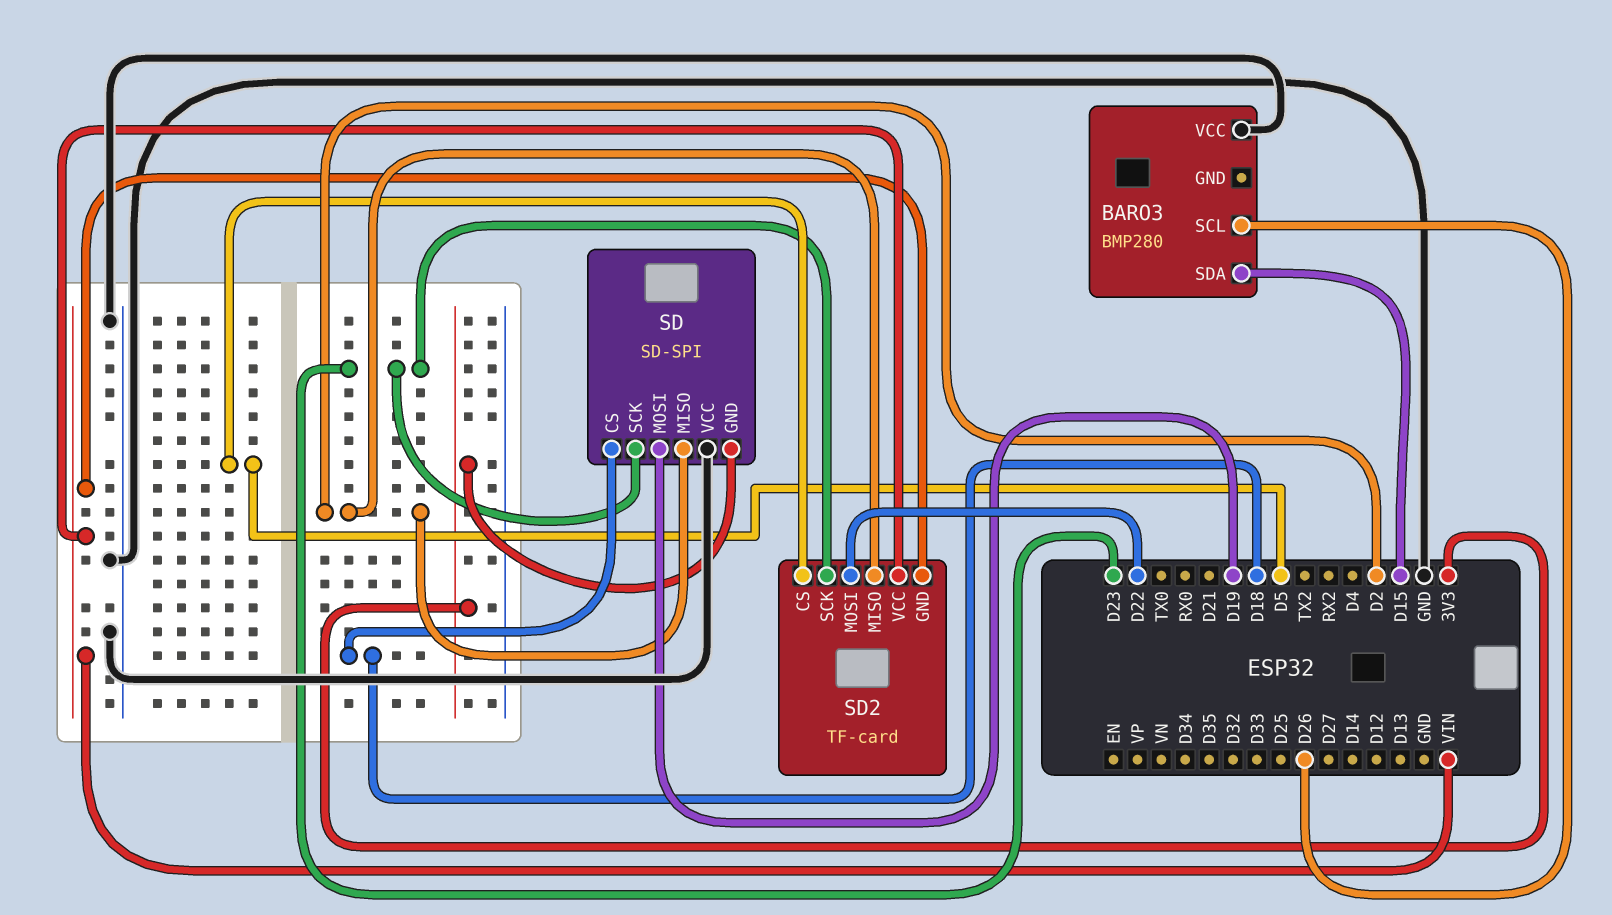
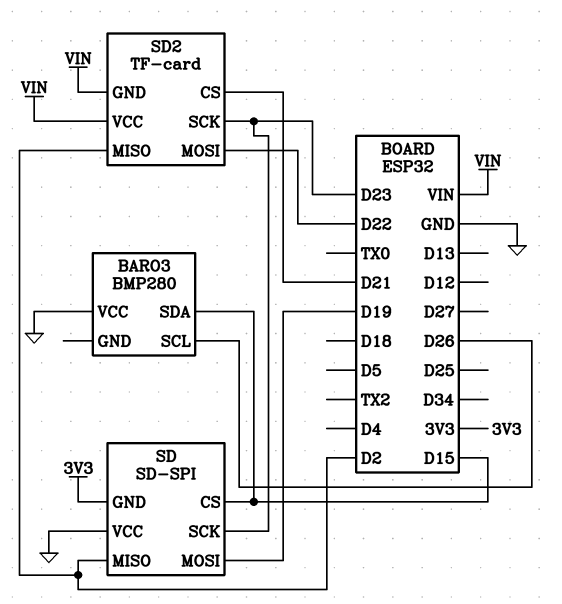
SD pin CS: D18 -> D15
SD2 pin CS: D5 -> D21

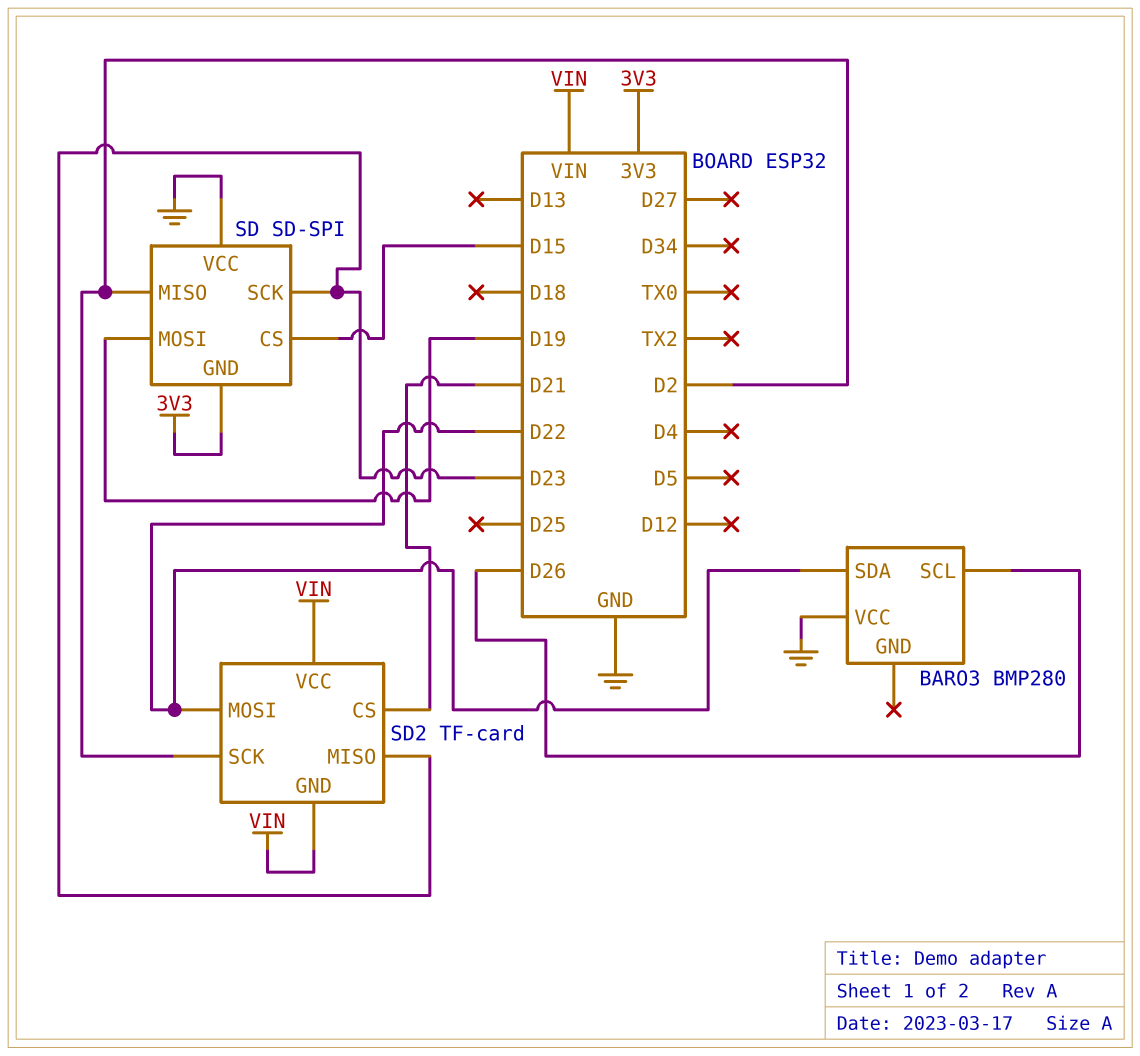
BARO3 pin SDA: D15 -> D22
SD2 pin MISO: D2 -> D23
SD2 pin SCK: D23 -> D2

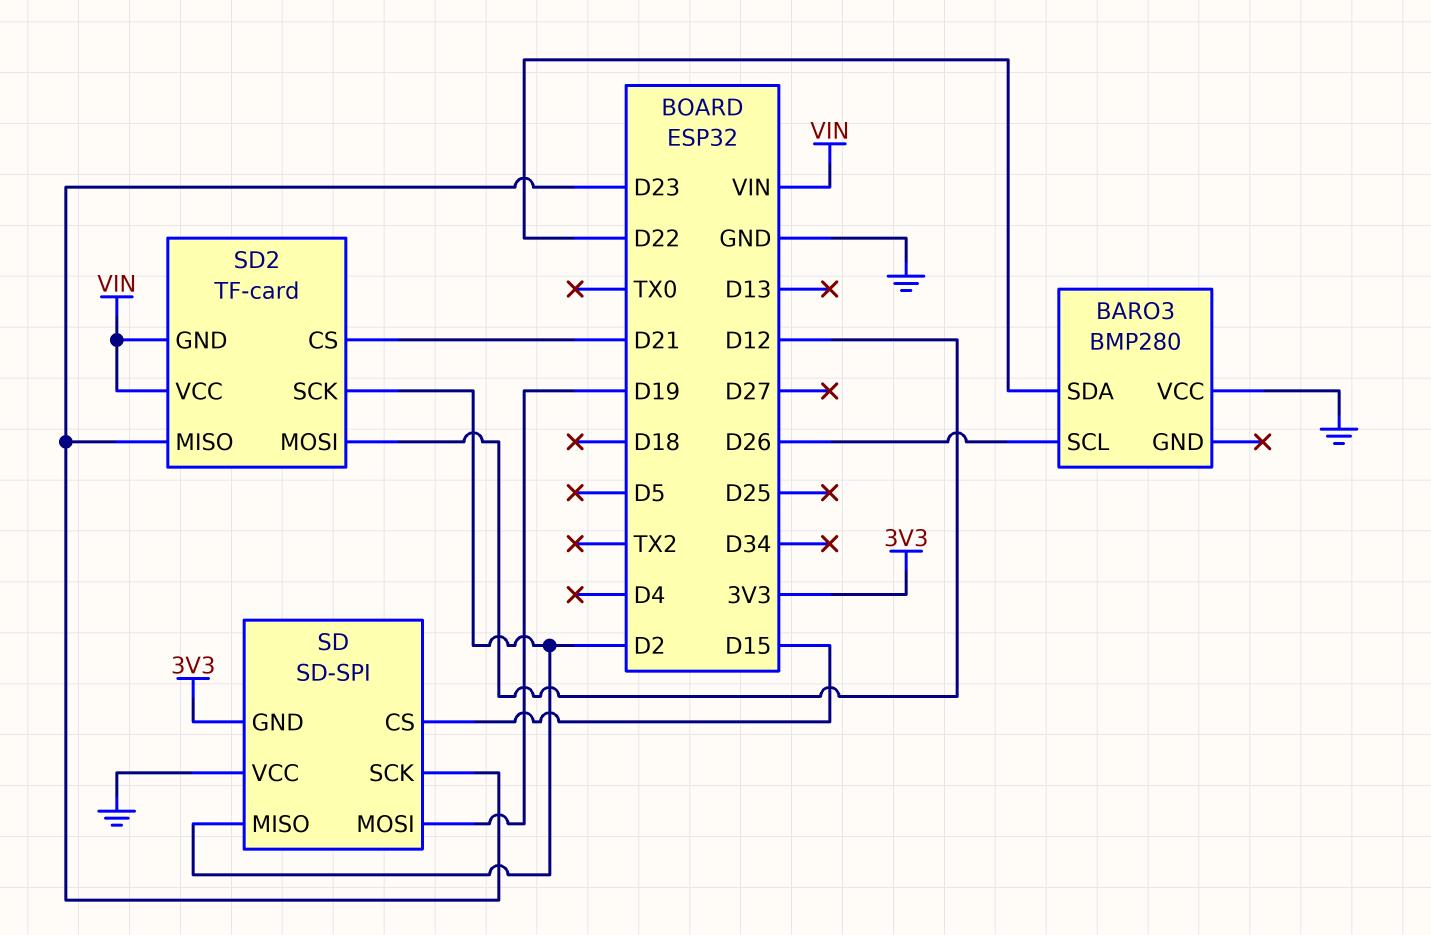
SD2 pin MOSI: D22 -> D12

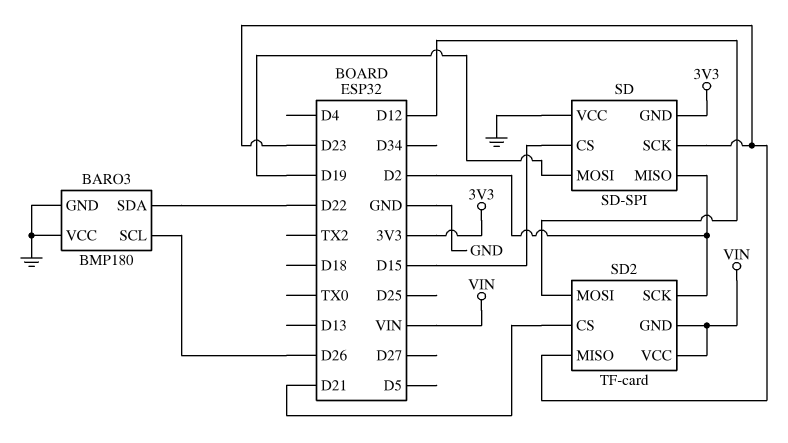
BARO3: BMP280 -> BMP180
BARO3 pin GND: none -> GND

